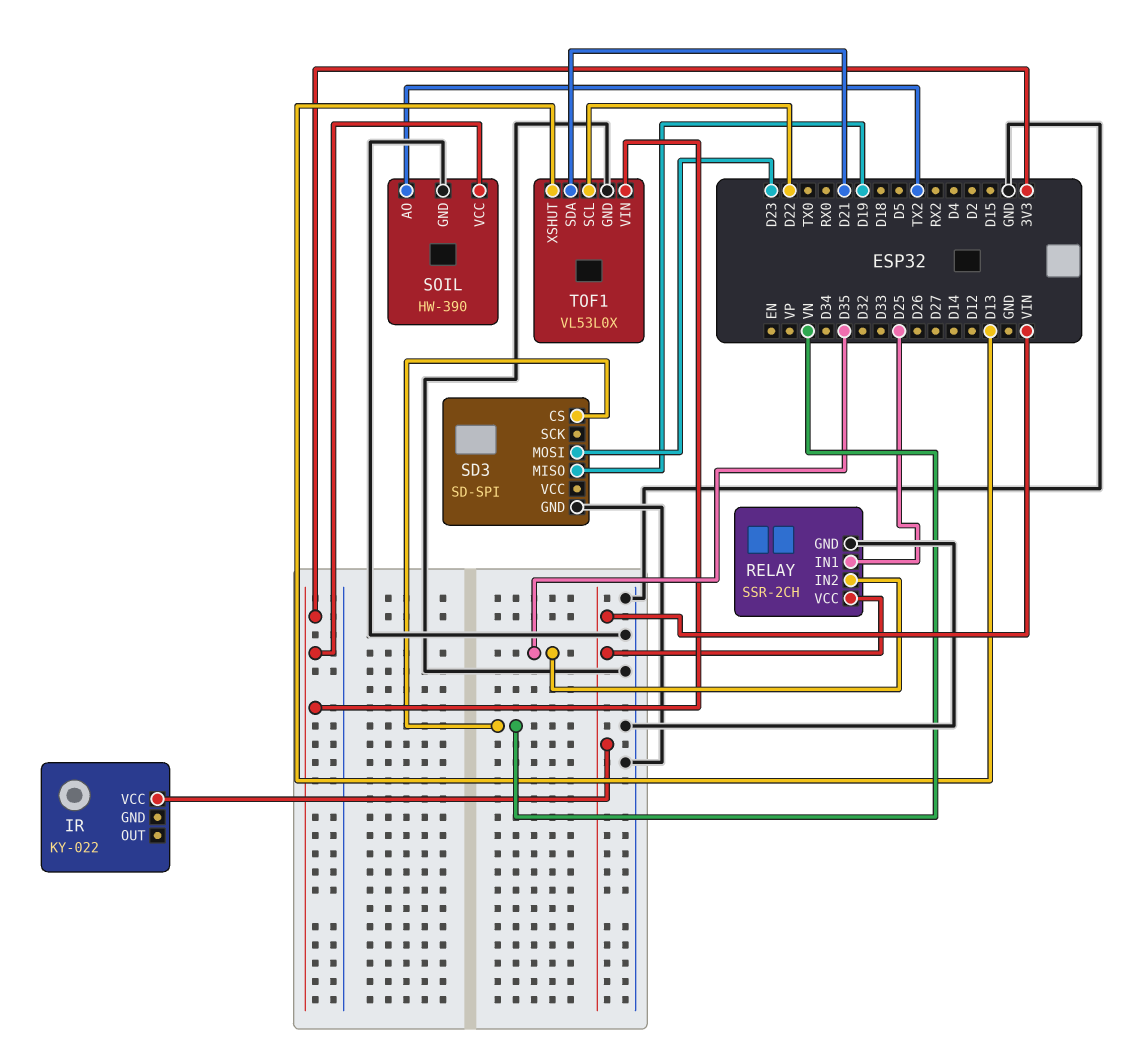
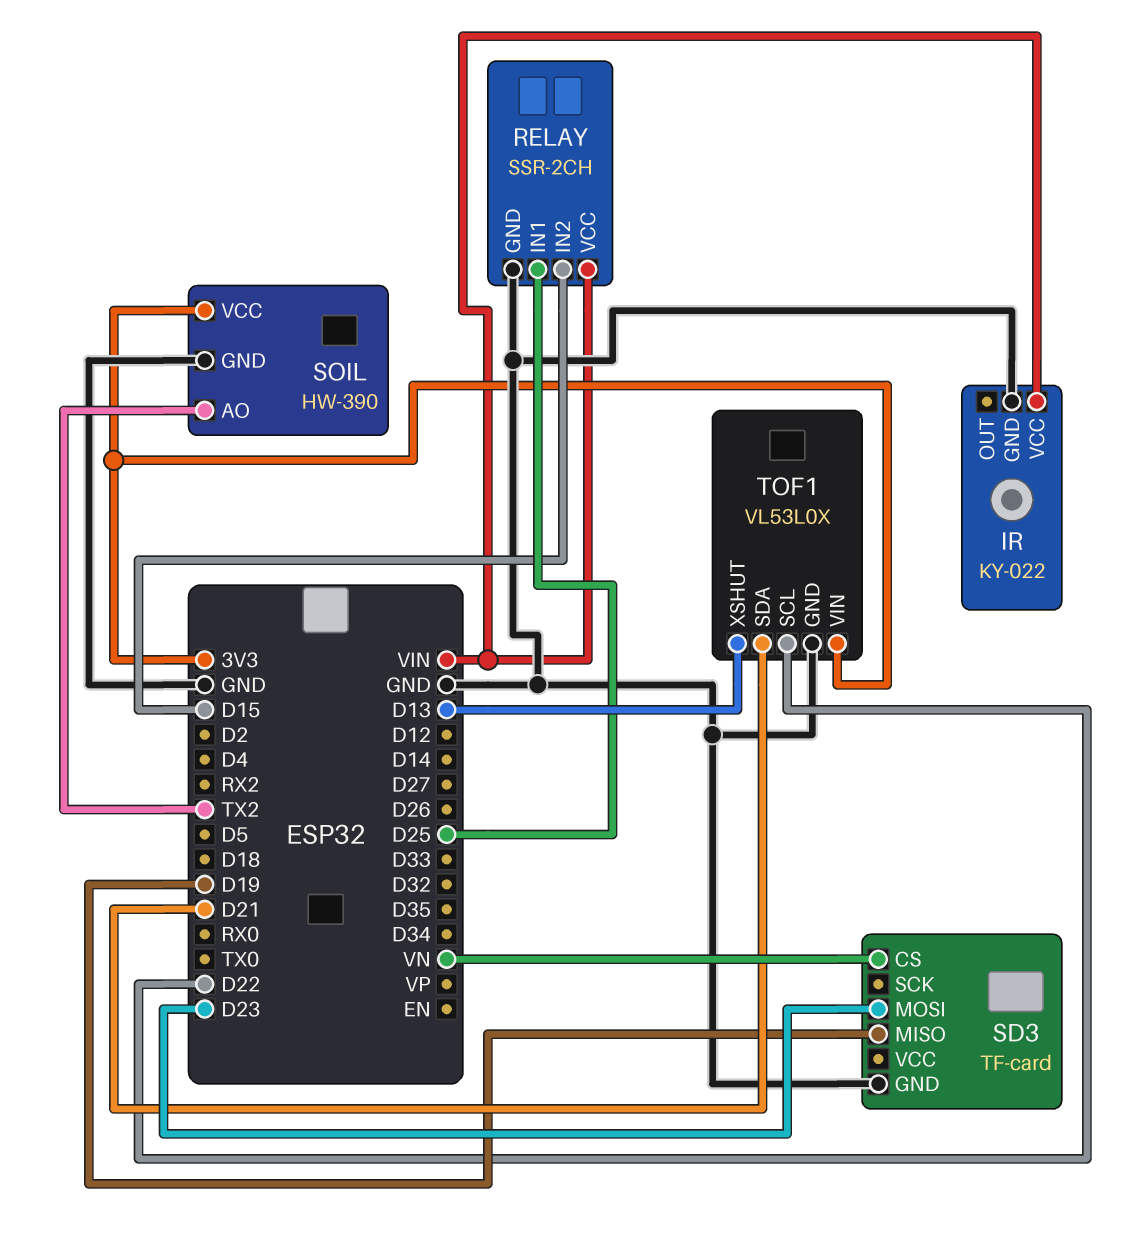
IR pin GND: none -> GND
RELAY pin IN2: D35 -> D15
SD3: SD-SPI -> TF-card

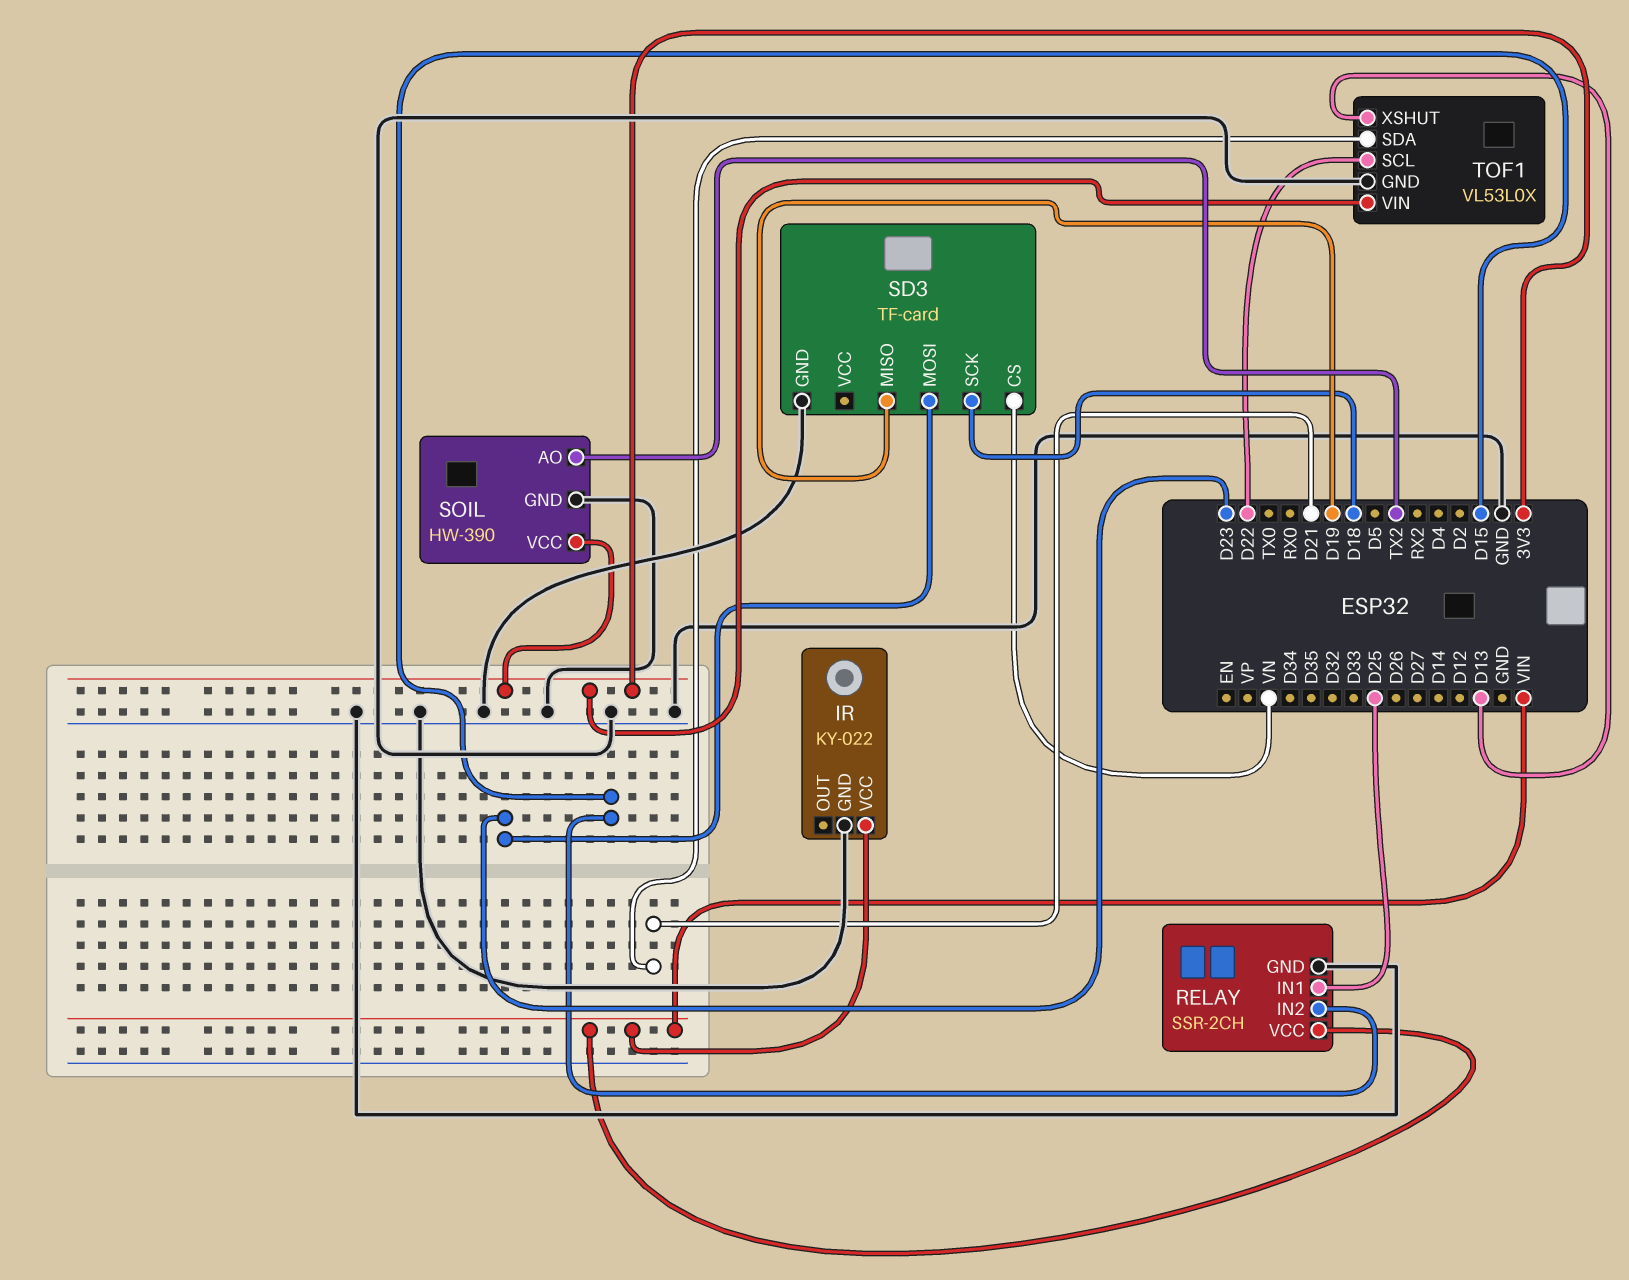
SD3 pin SCK: none -> D18

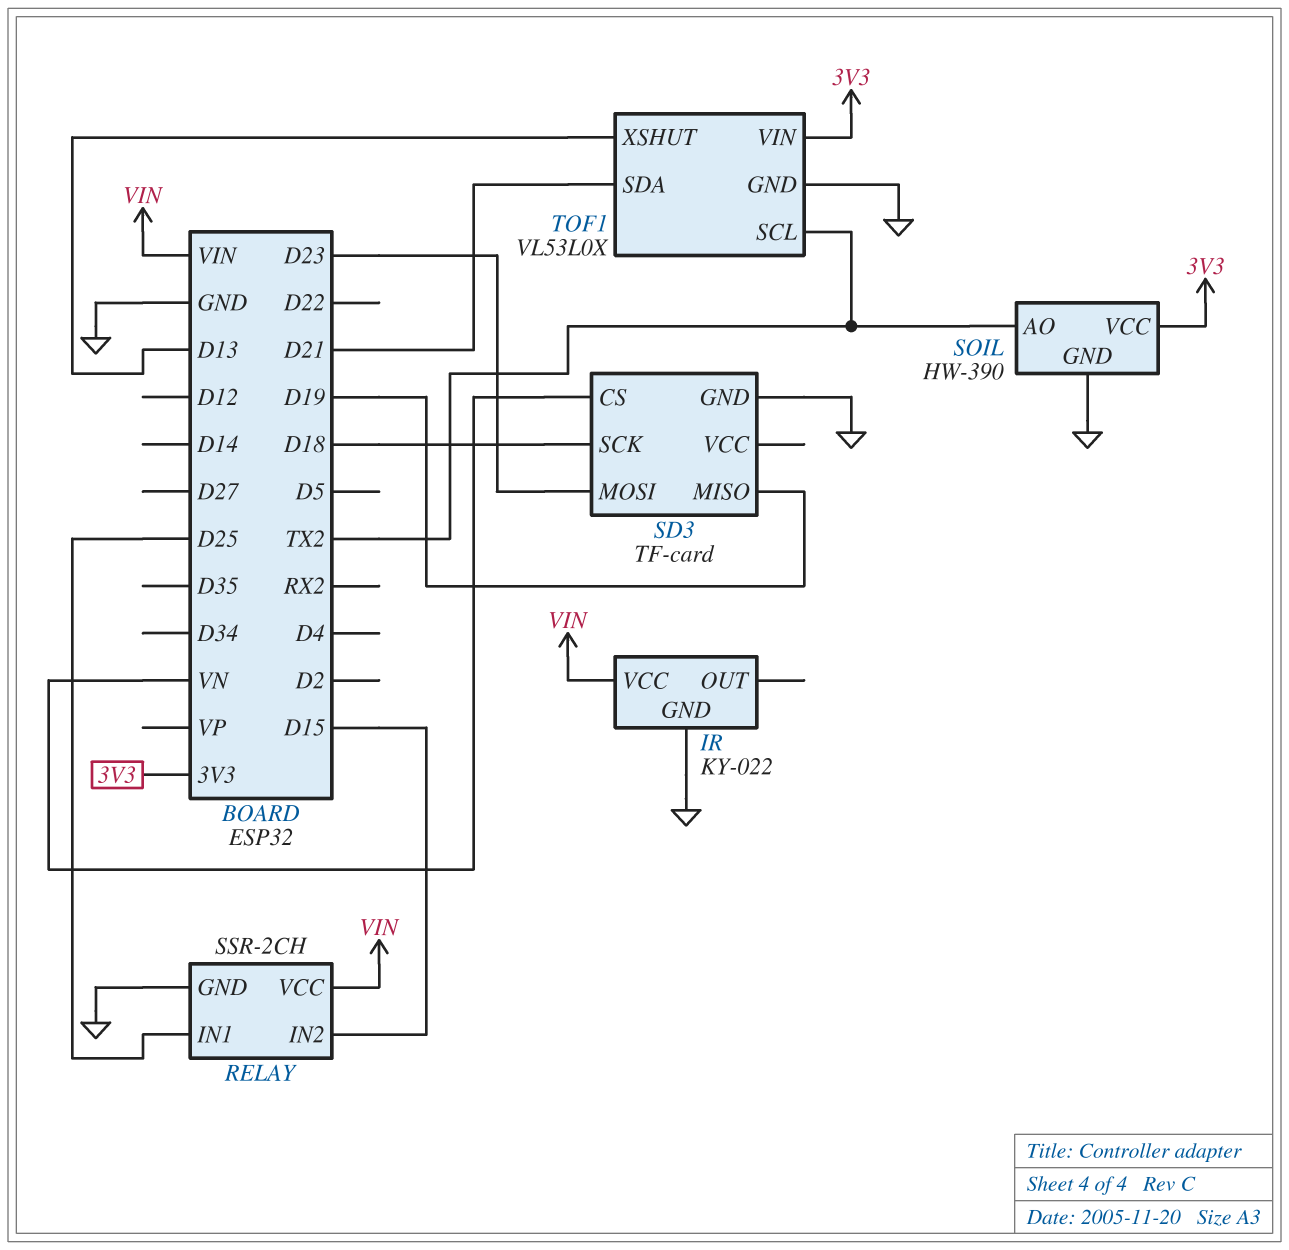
TOF1 pin SCL: D22 -> TX2

